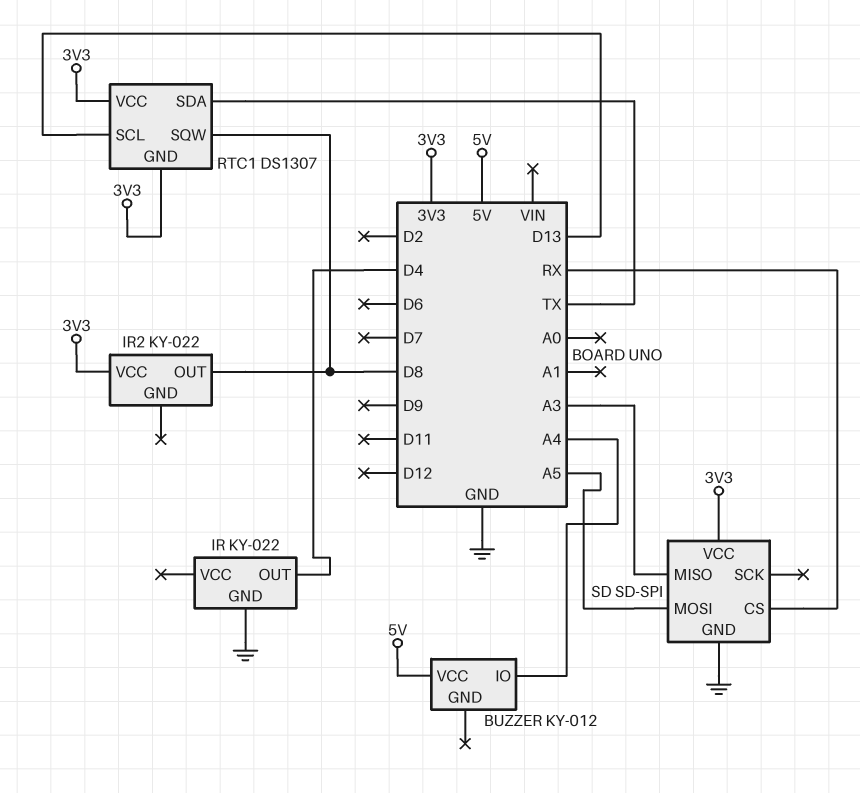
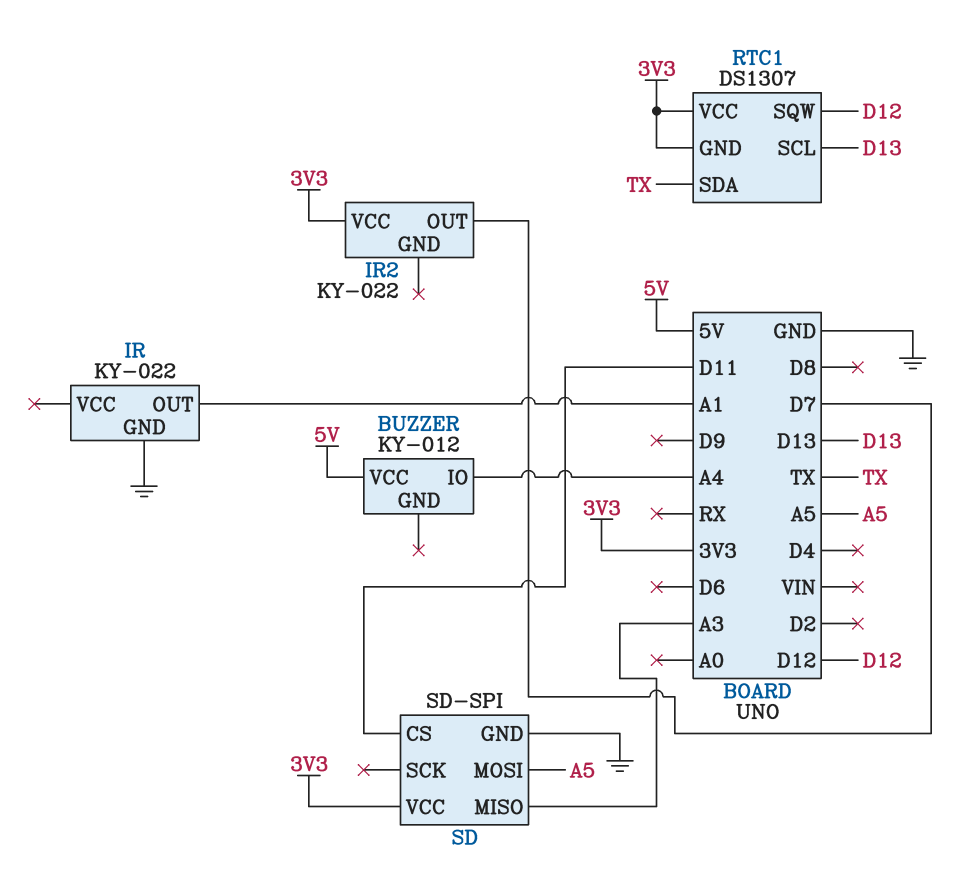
IR pin OUT: D4 -> A1
IR2 pin OUT: D8 -> D7
RTC1 pin SQW: D8 -> D12
SD pin CS: RX -> D11

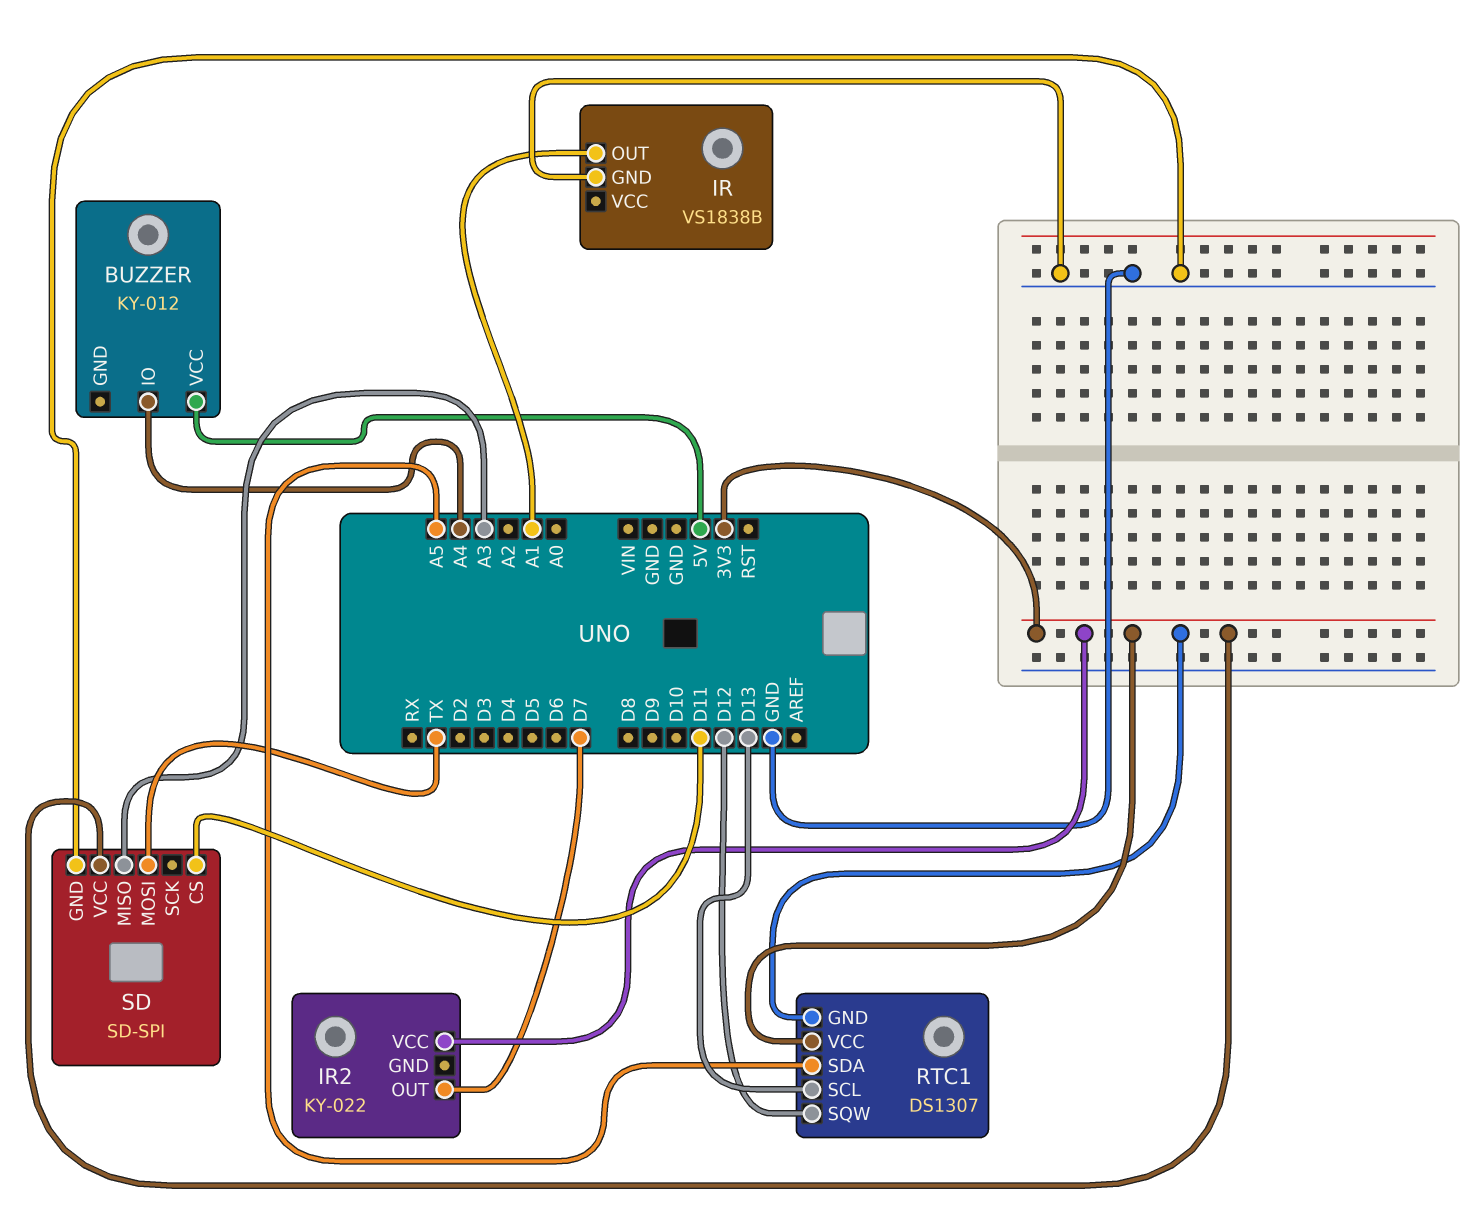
IR: KY-022 -> VS1838B
RTC1 pin SDA: TX -> A5
SD pin MOSI: A5 -> TX

